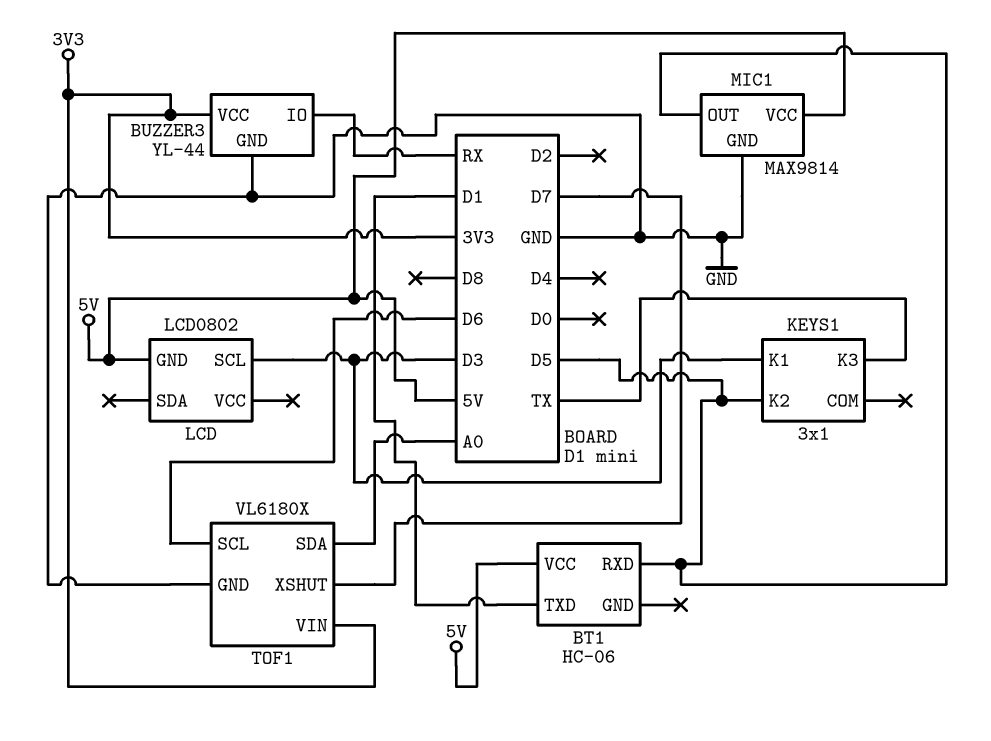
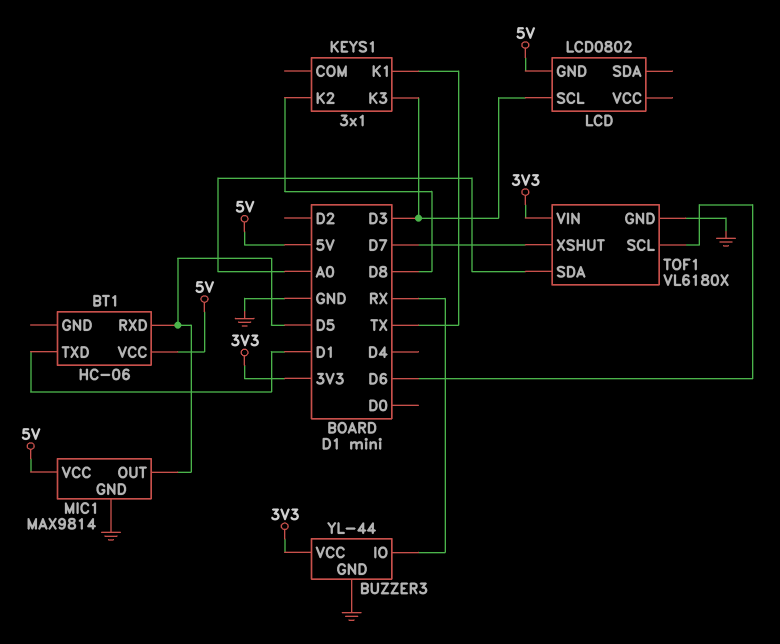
KEYS1 pin K1: D3 -> TX
KEYS1 pin K2: D5 -> D8
KEYS1 pin K3: TX -> D3

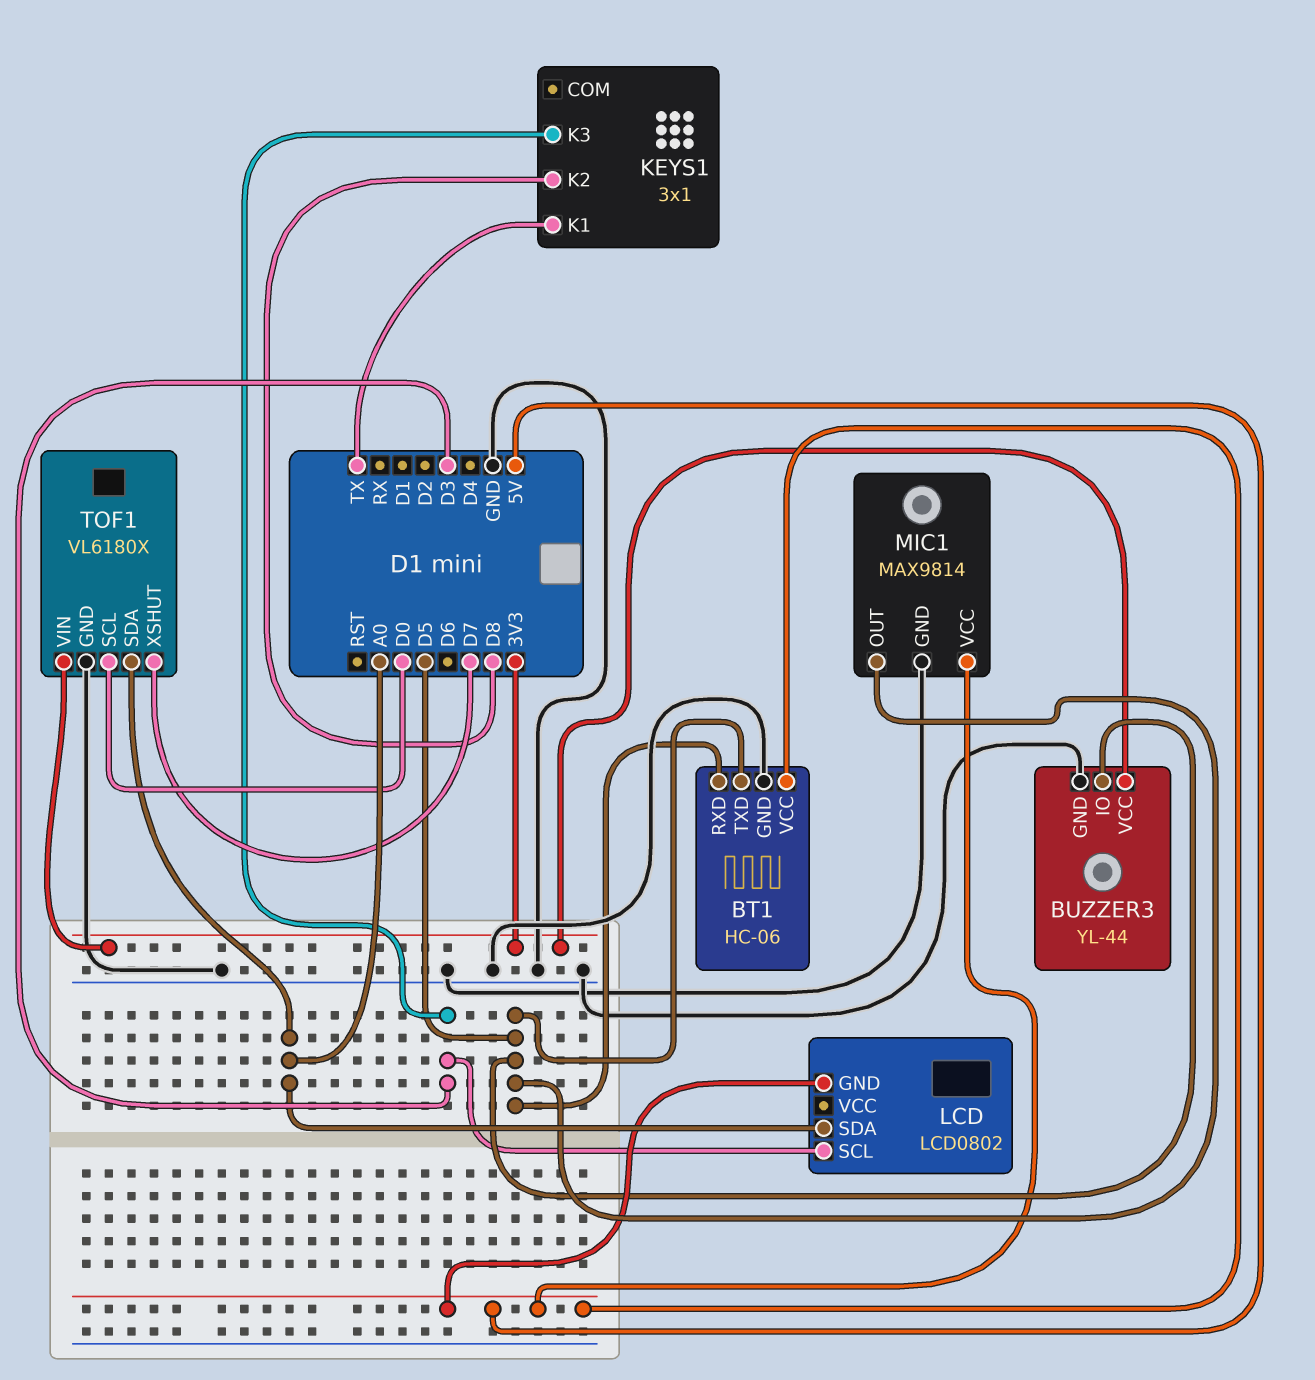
BT1 pin GND: none -> GND
BT1 pin TXD: D1 -> D5
BUZZER3 pin IO: RX -> D5
LCD pin SDA: none -> A0
TOF1 pin SCL: D6 -> D0

